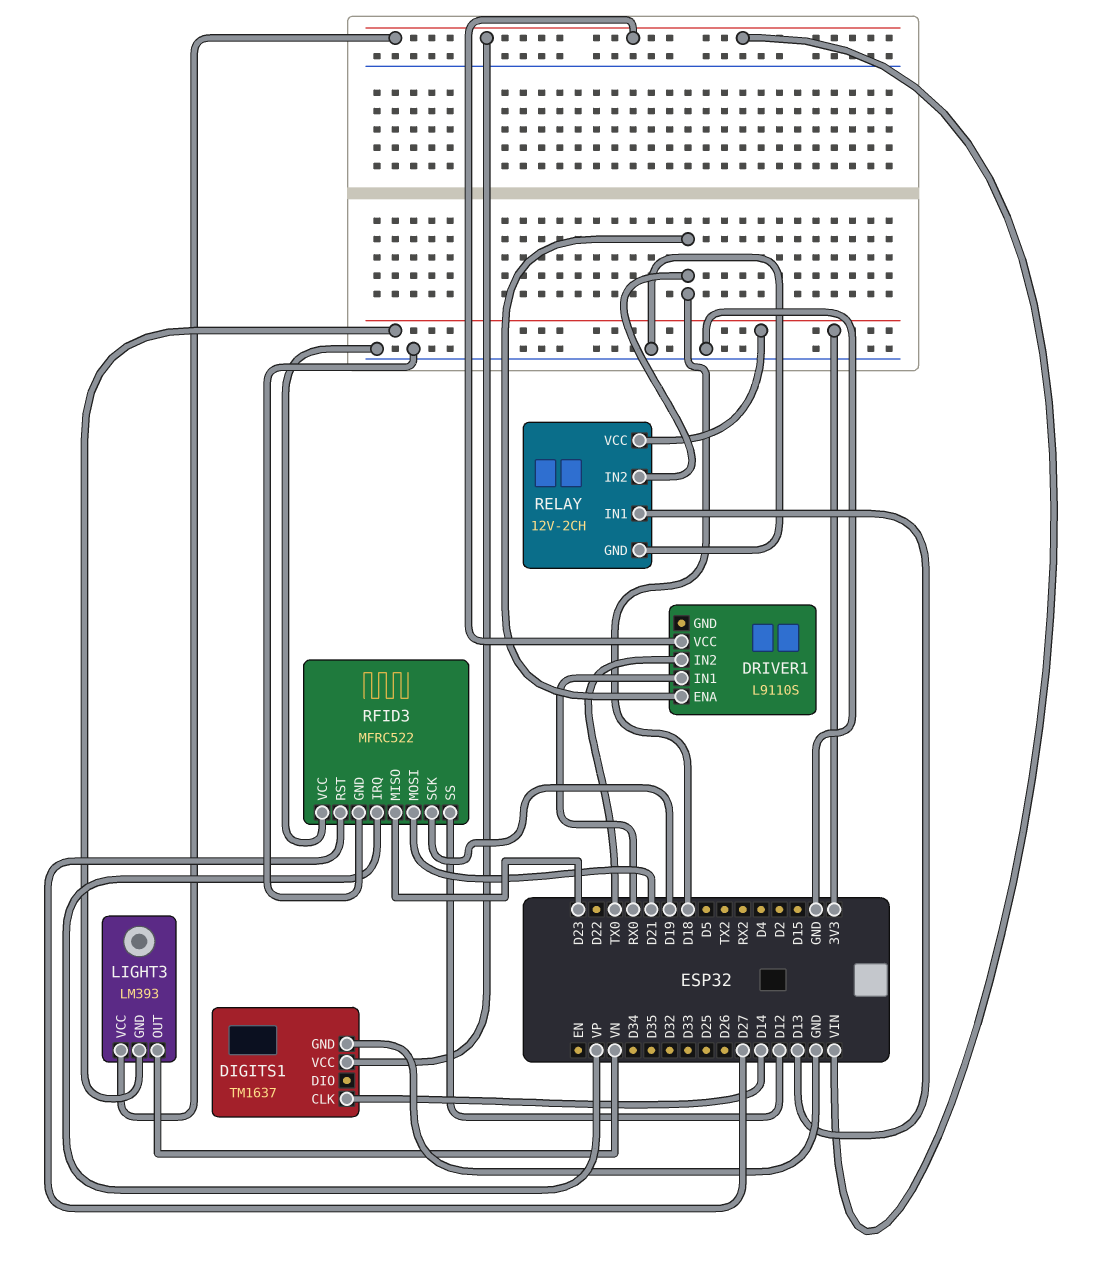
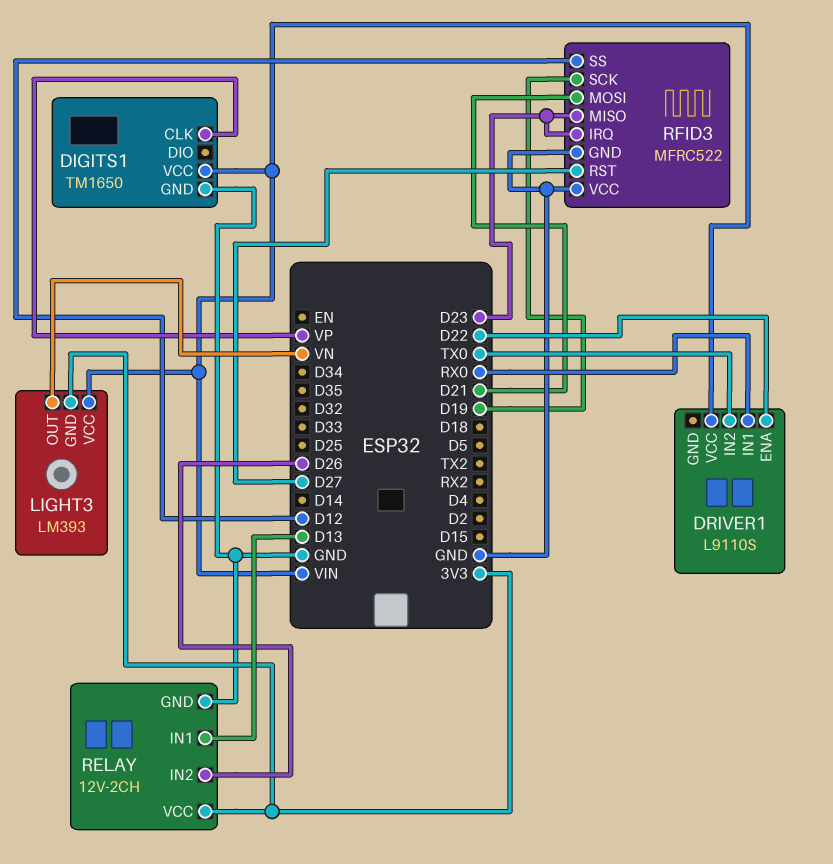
DIGITS1: TM1637 -> TM1650
DIGITS1 pin CLK: D14 -> VP
DRIVER1 pin ENA: D18 -> D22
RELAY pin IN2: D18 -> D26
RFID3 pin IRQ: VP -> D23

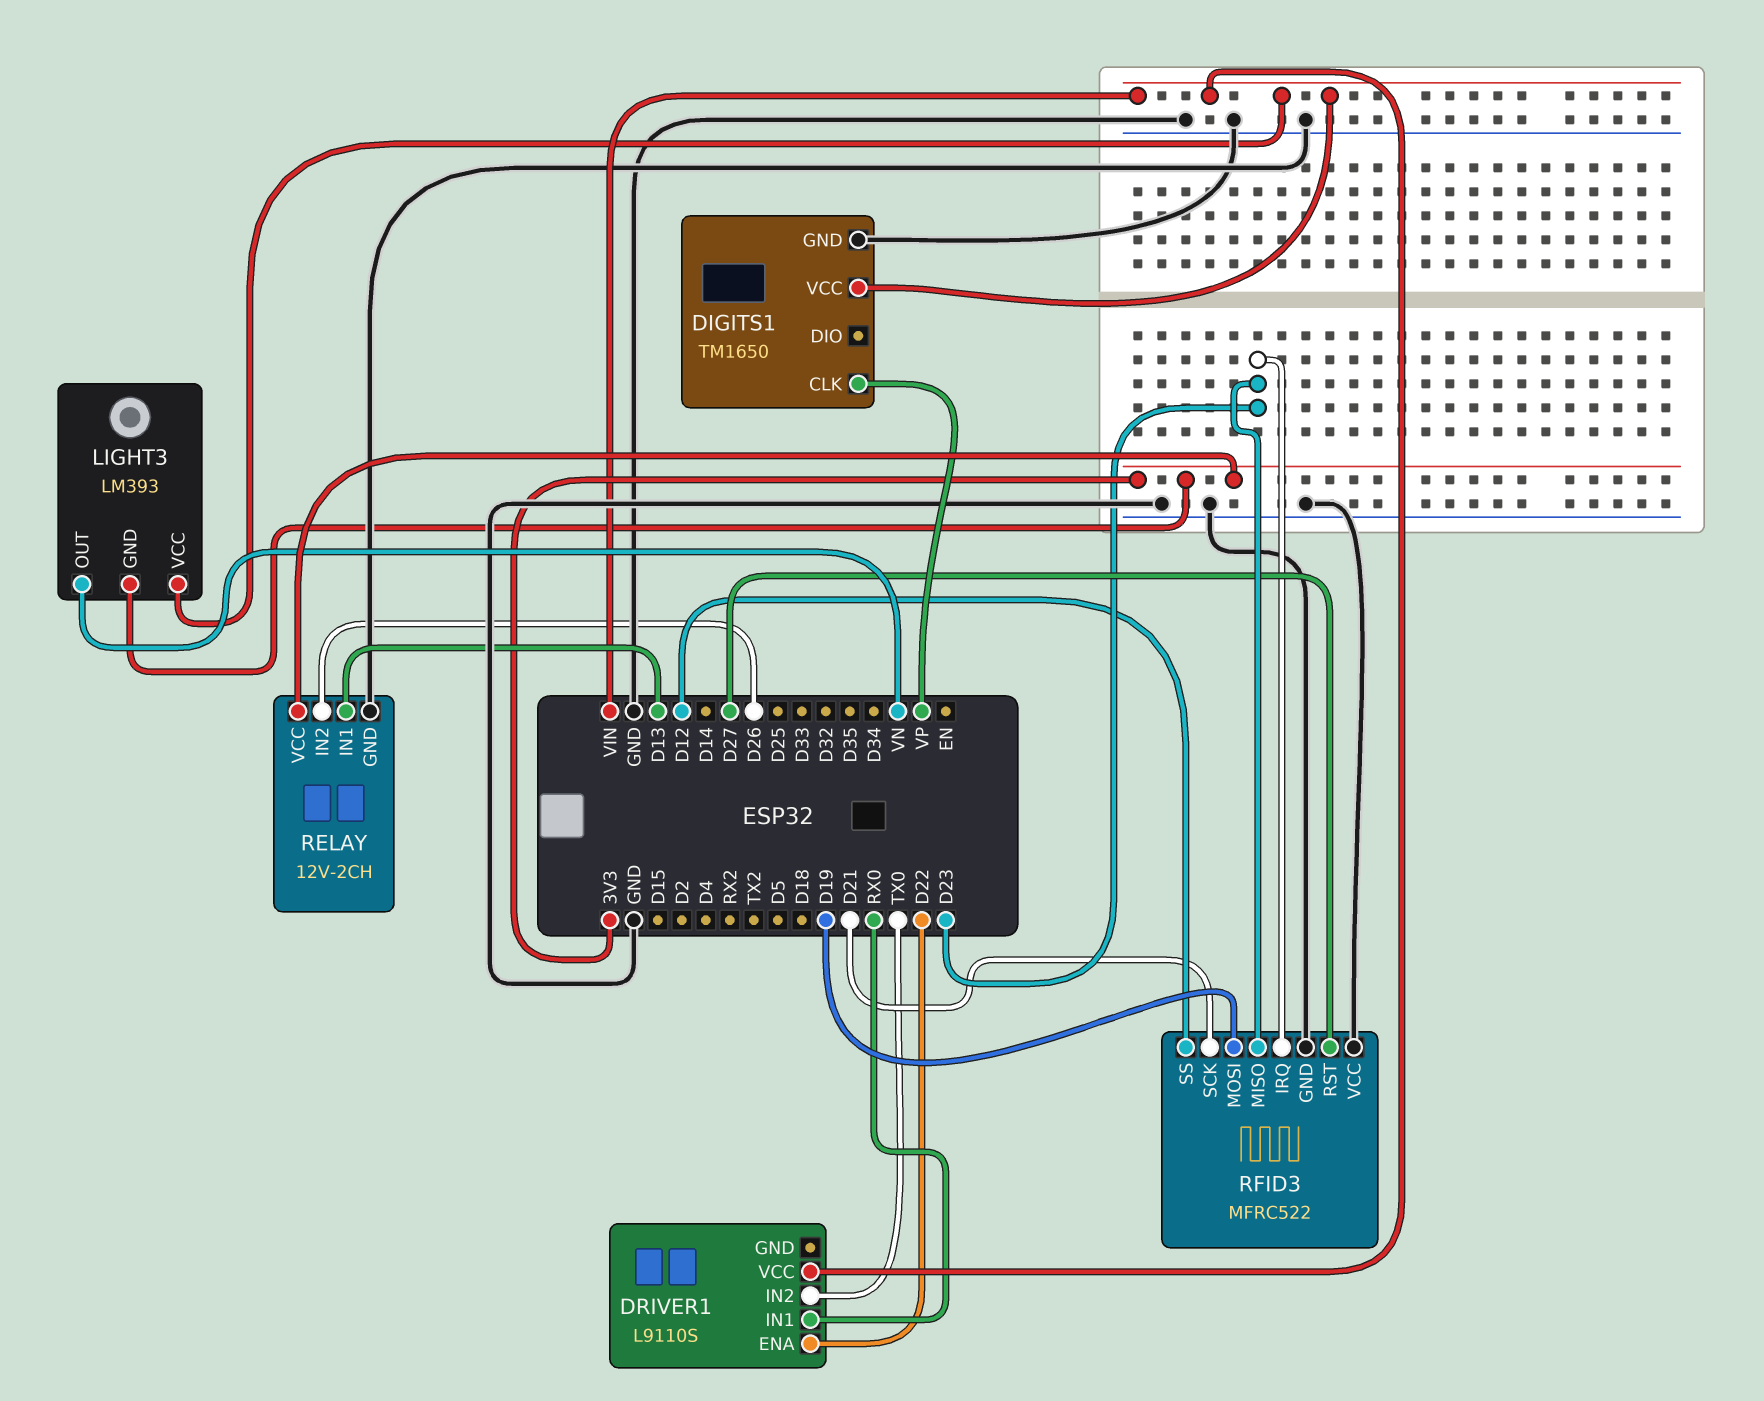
RFID3 pin MOSI: D21 -> D19
RFID3 pin SCK: D19 -> D21

